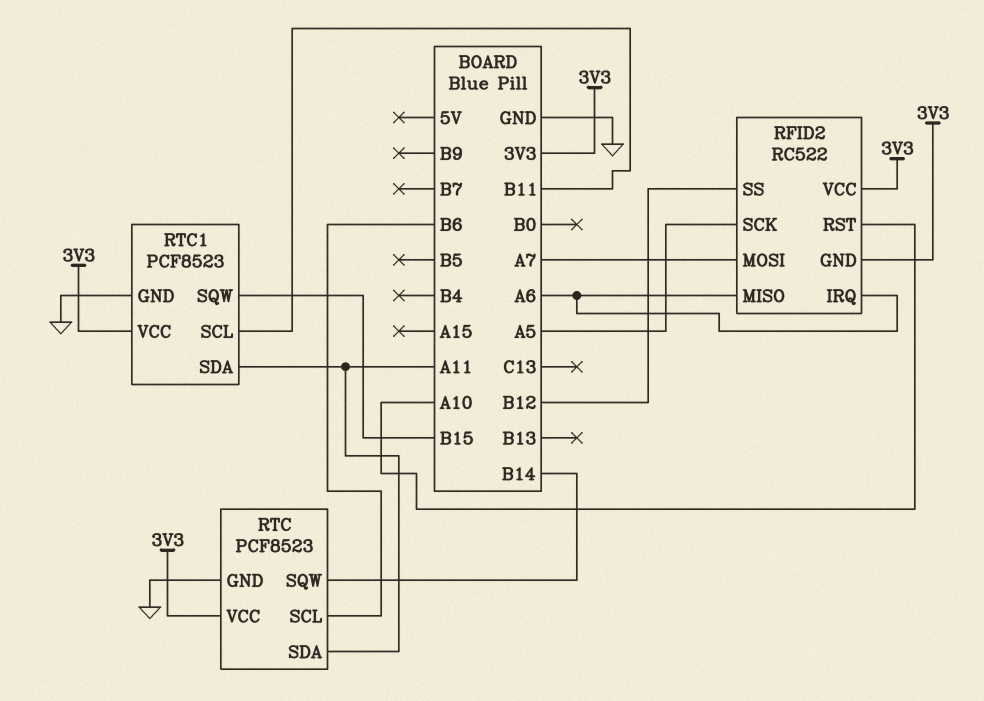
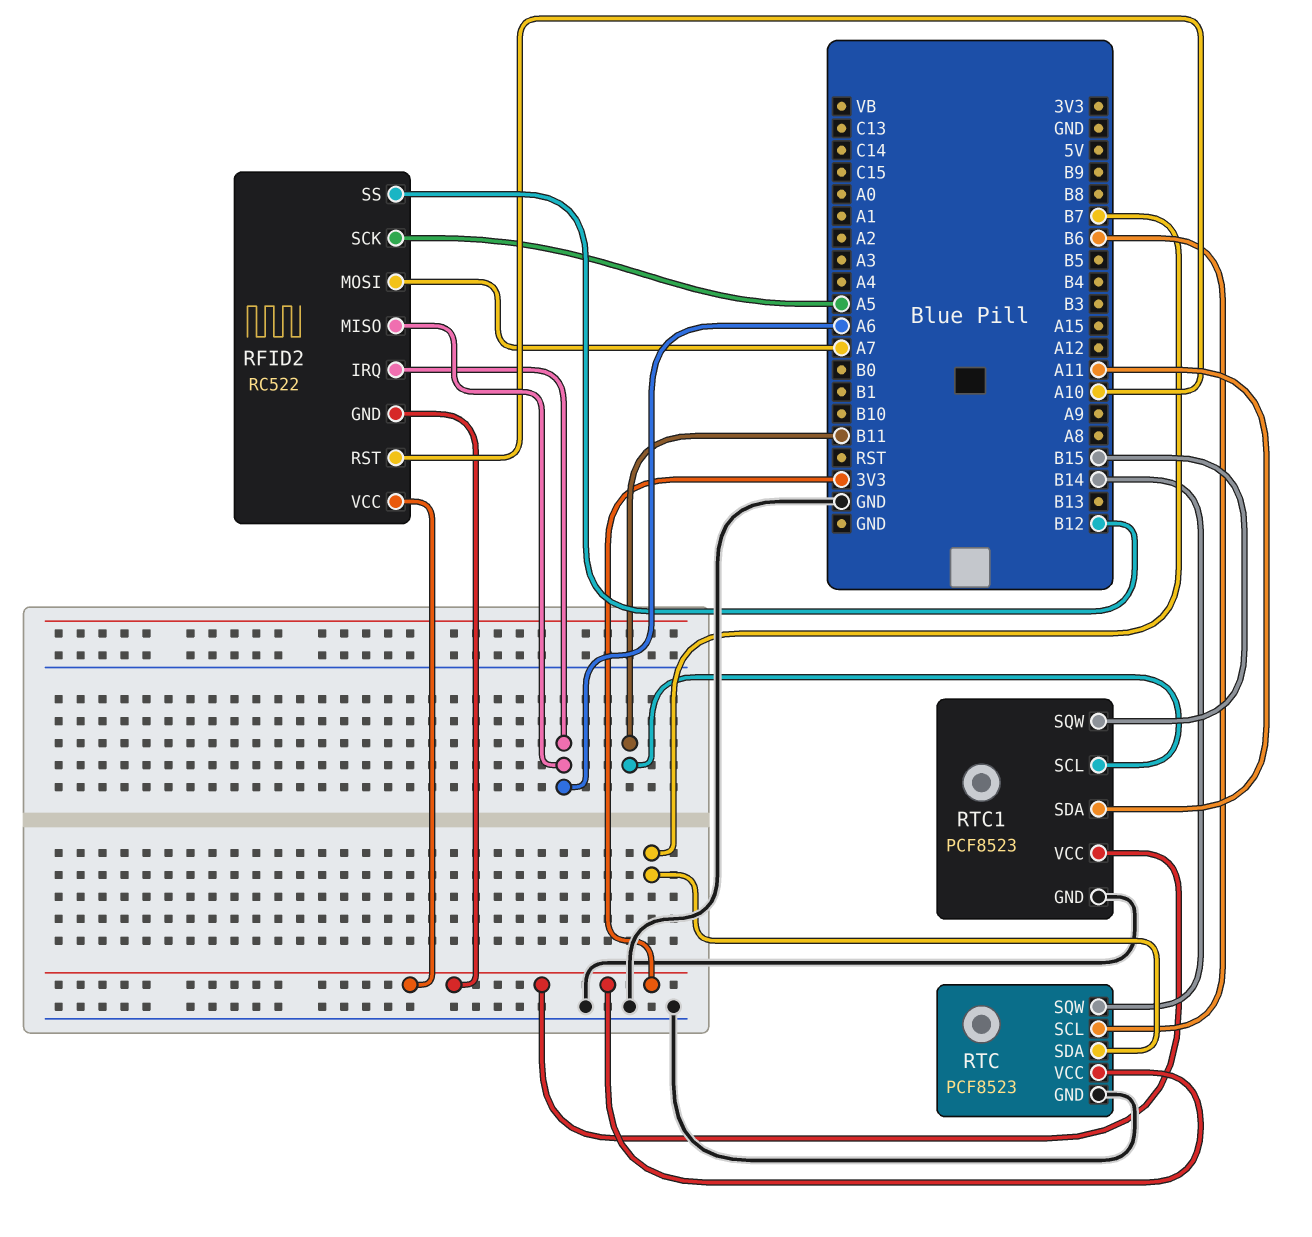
RTC pin SDA: A11 -> B7

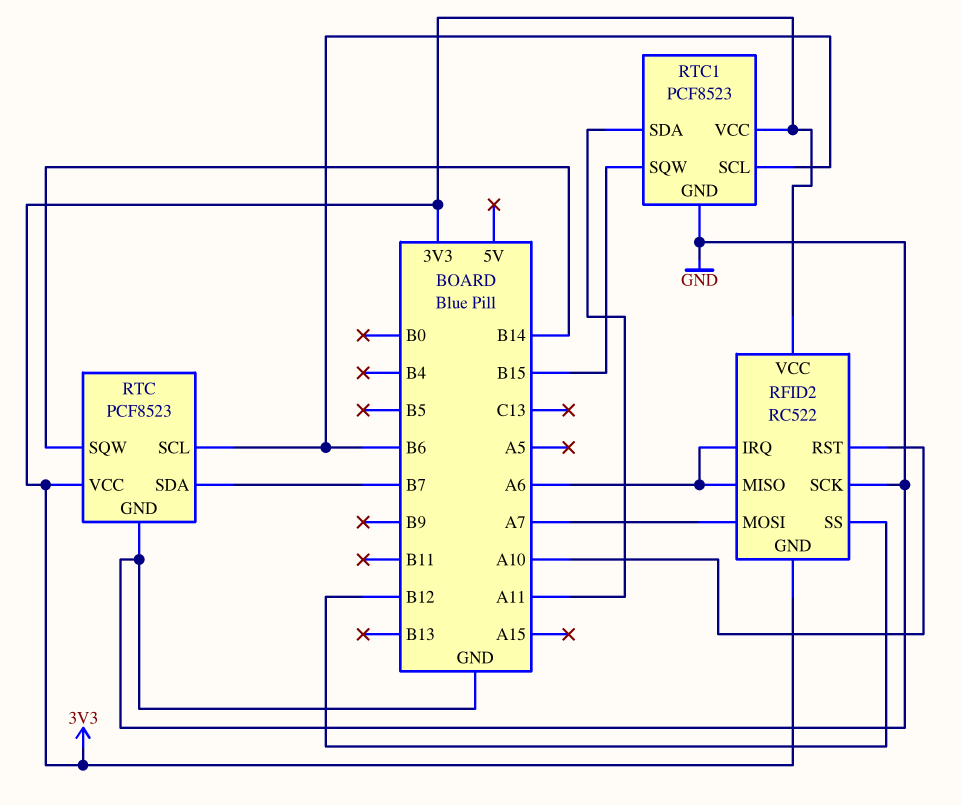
RFID2 pin SCK: A5 -> GND
RTC1 pin SCL: B11 -> B6

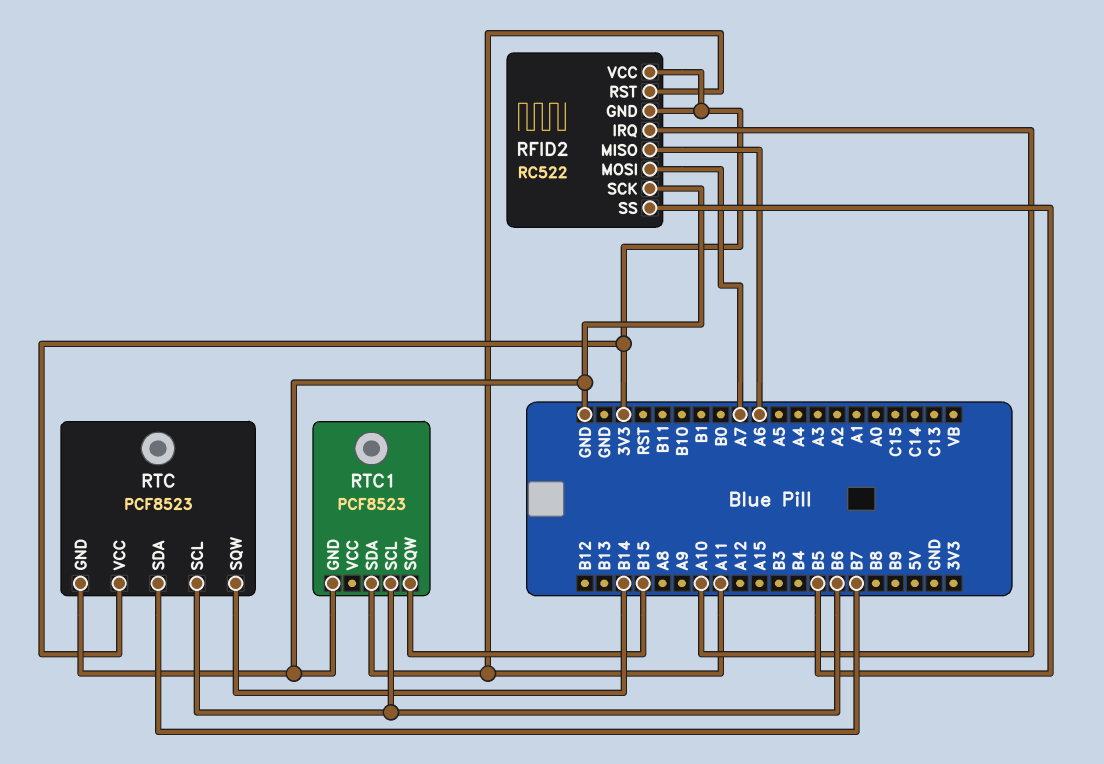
RFID2 pin IRQ: A6 -> A10
RFID2 pin RST: A10 -> A11
RFID2 pin SS: B12 -> B5
RTC1 pin VCC: 3V3 -> none

